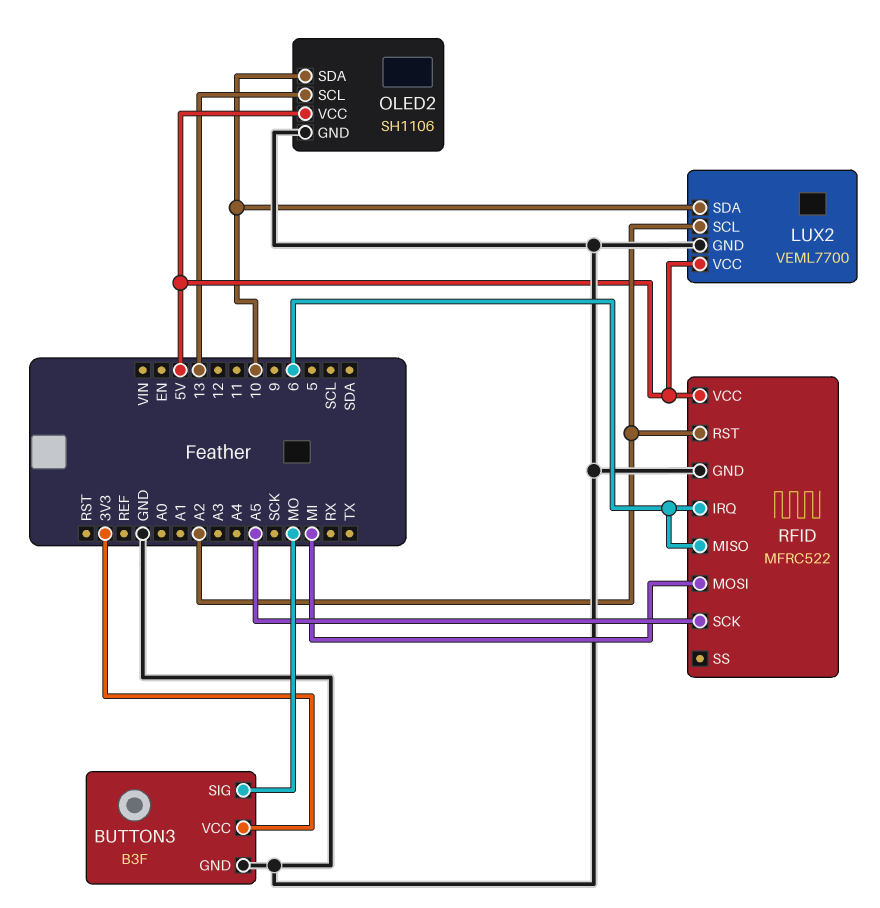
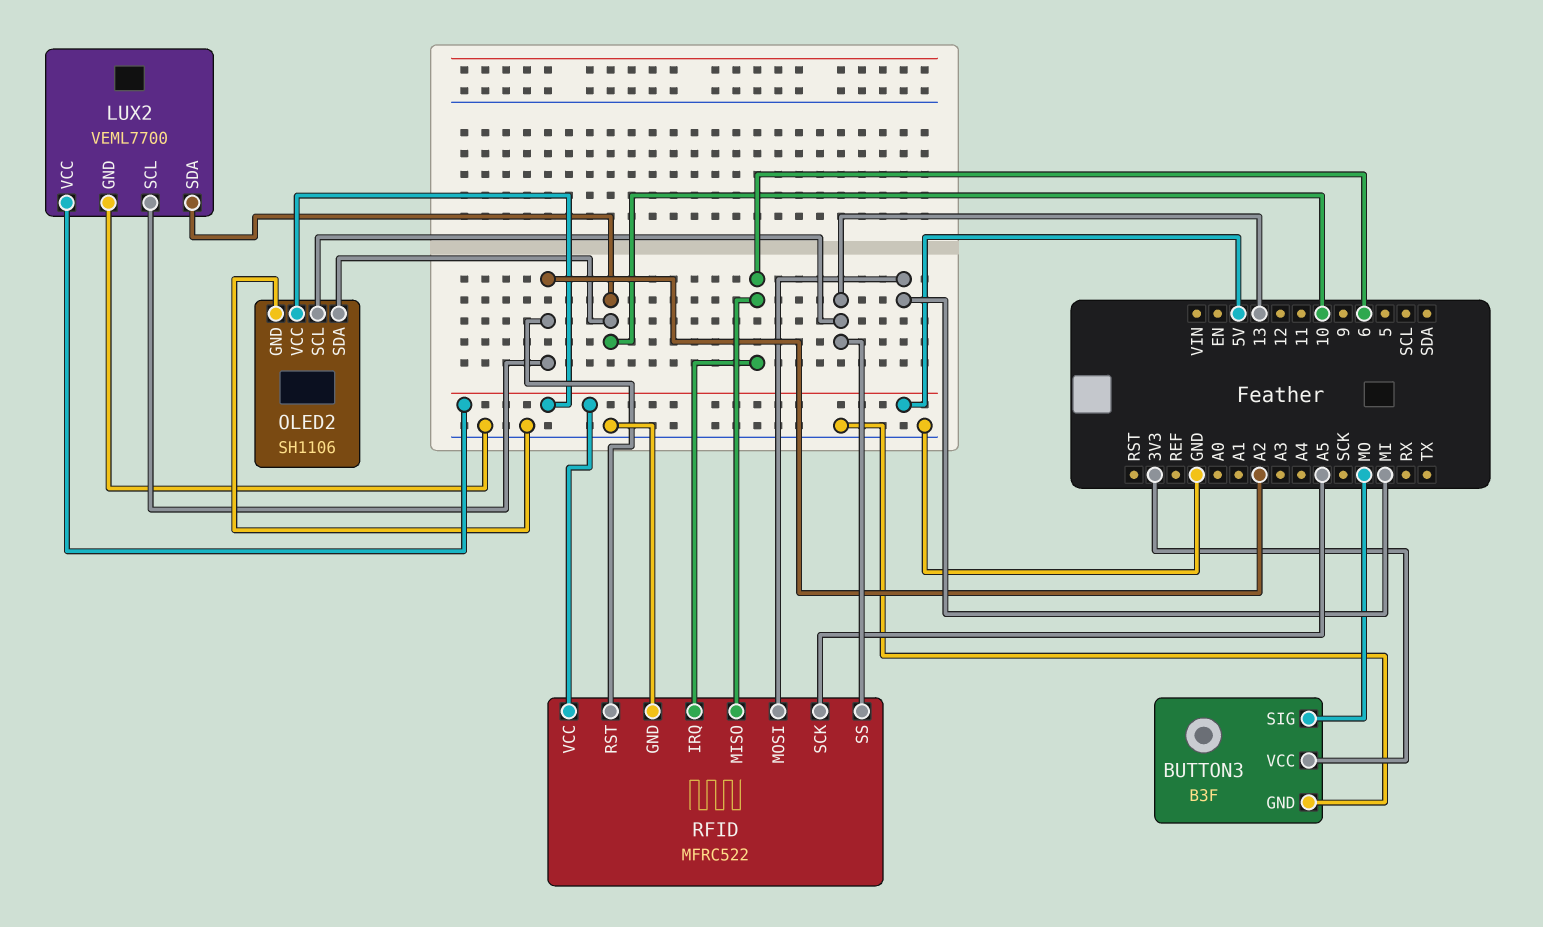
RFID pin SS: none -> 13

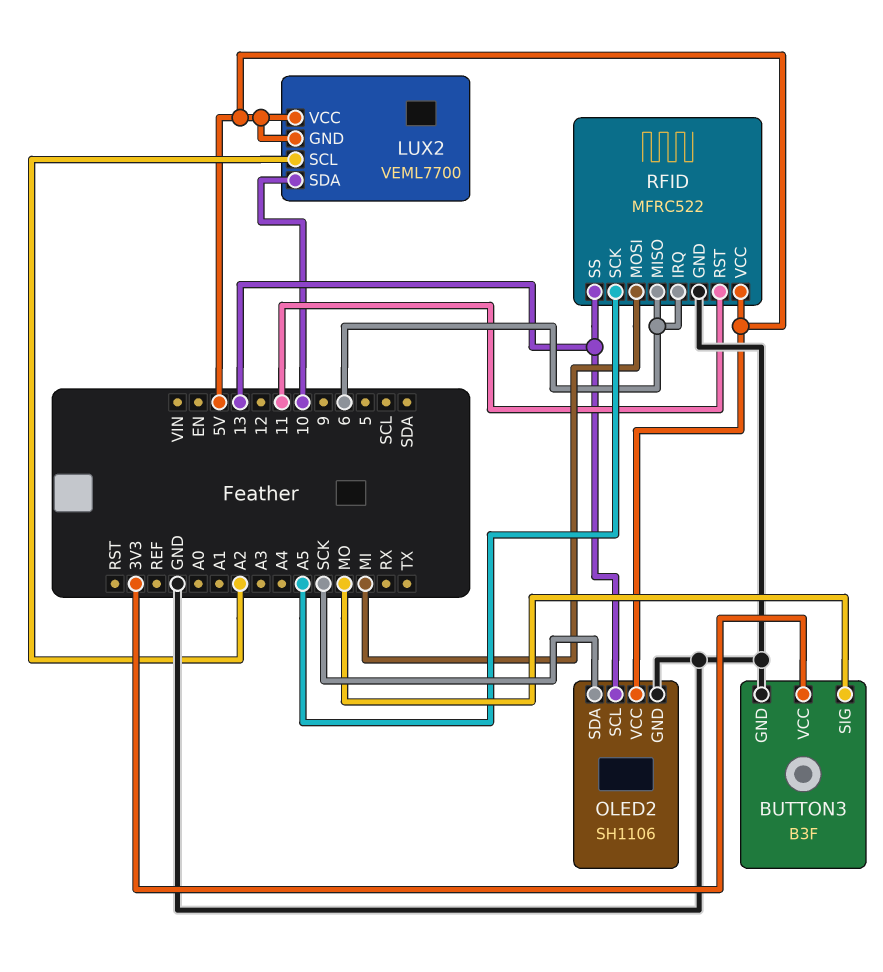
LUX2 pin GND: GND -> 5V
OLED2 pin SDA: 10 -> SCK
RFID pin RST: A2 -> 11

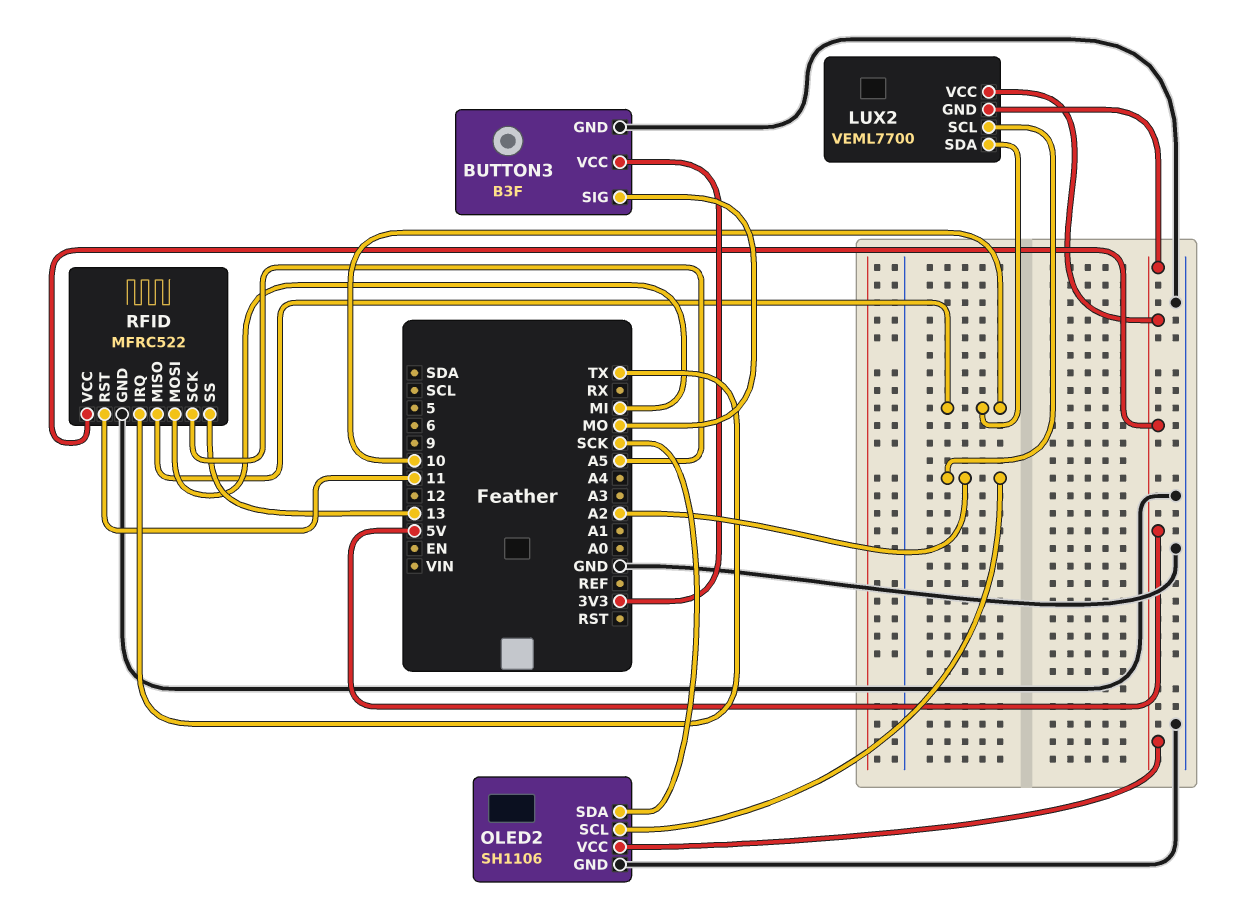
OLED2 pin SCL: 13 -> A2
RFID pin IRQ: 6 -> TX
RFID pin MISO: 6 -> 10

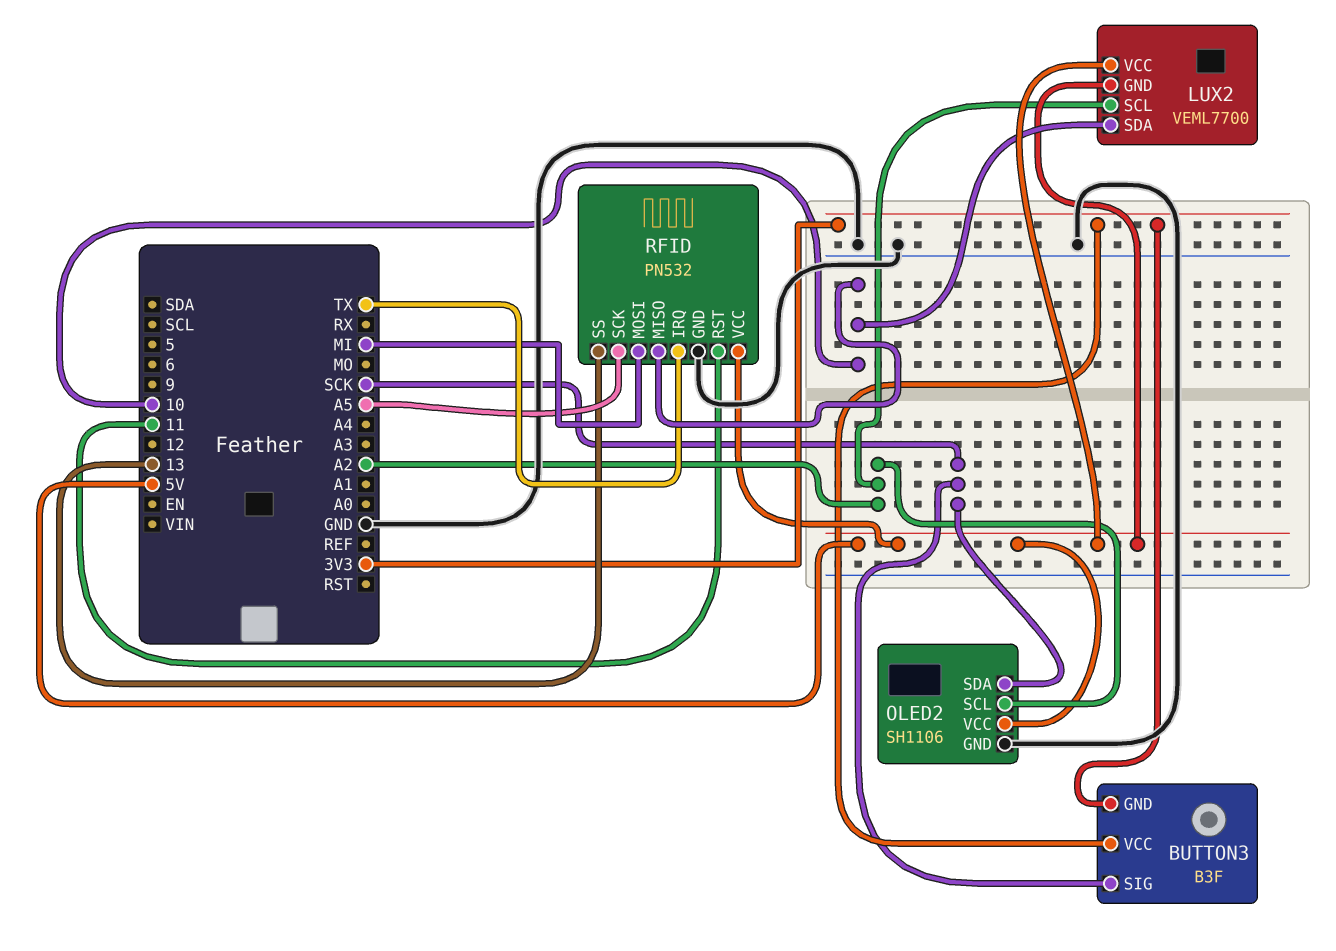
BUTTON3 pin GND: GND -> 3V3
BUTTON3 pin SIG: MO -> SCK
RFID: MFRC522 -> PN532

